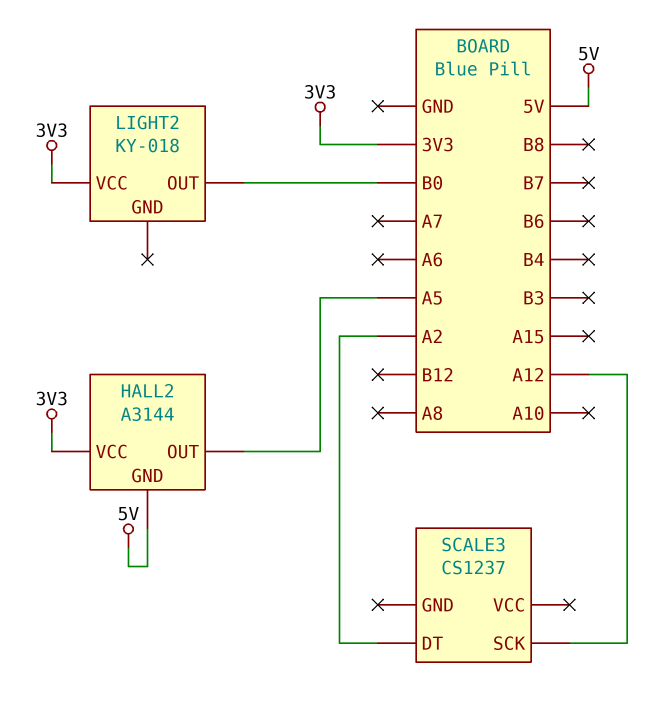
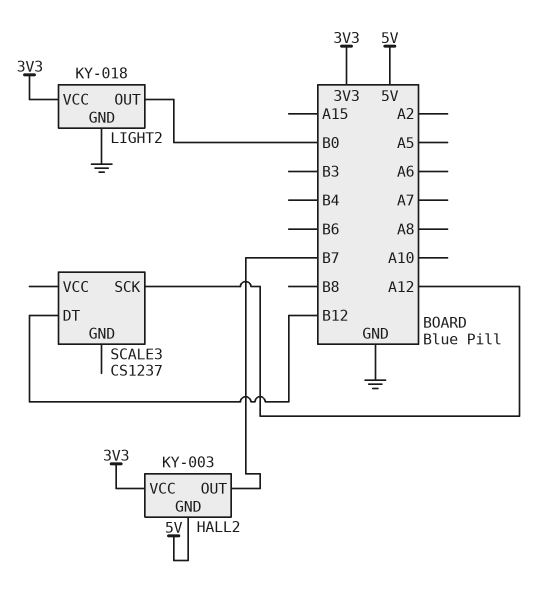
HALL2: A3144 -> KY-003
HALL2 pin OUT: A5 -> B7
LIGHT2 pin GND: none -> GND
SCALE3 pin DT: A2 -> B12

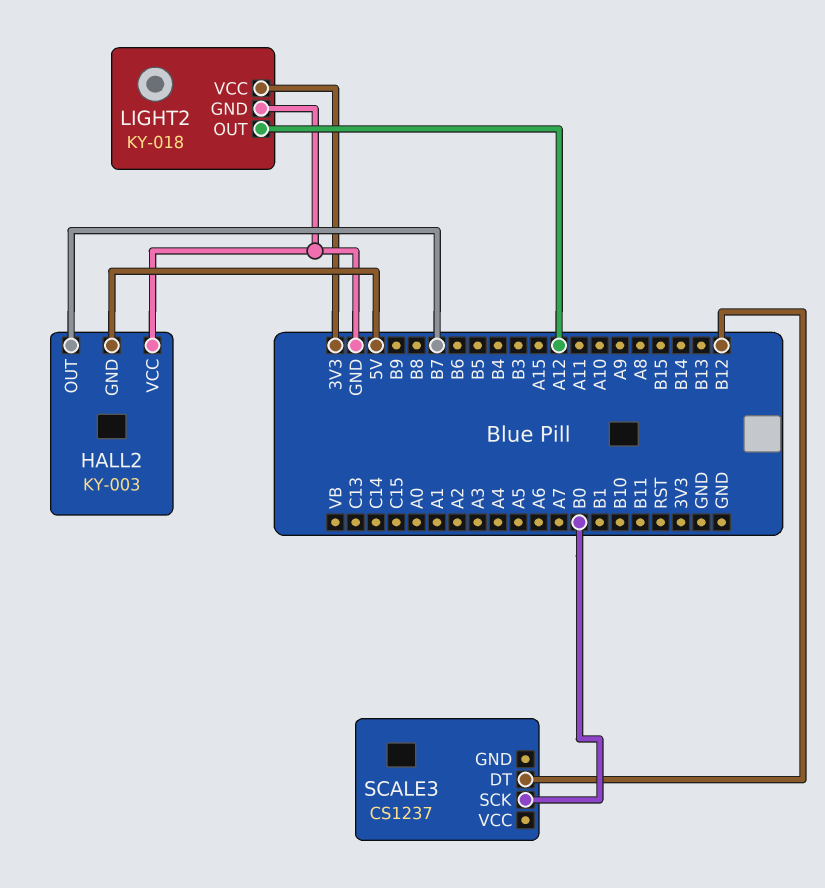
HALL2 pin VCC: 3V3 -> GND
LIGHT2 pin OUT: B0 -> A12
SCALE3 pin SCK: A12 -> B0

